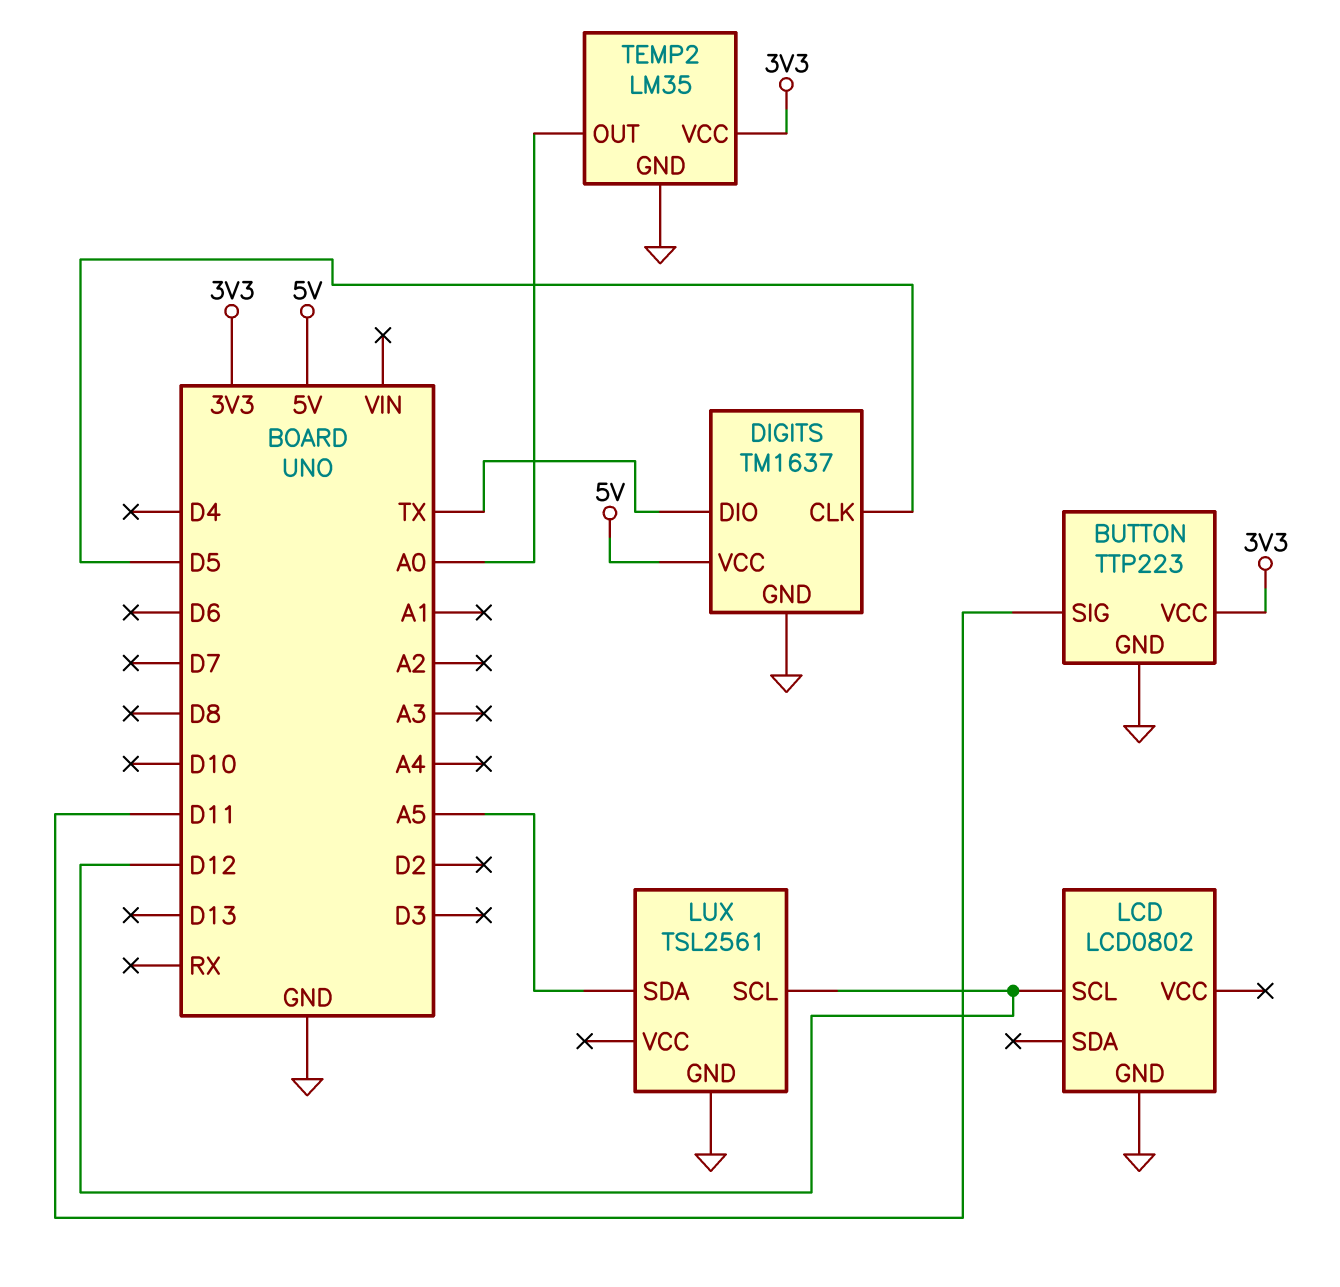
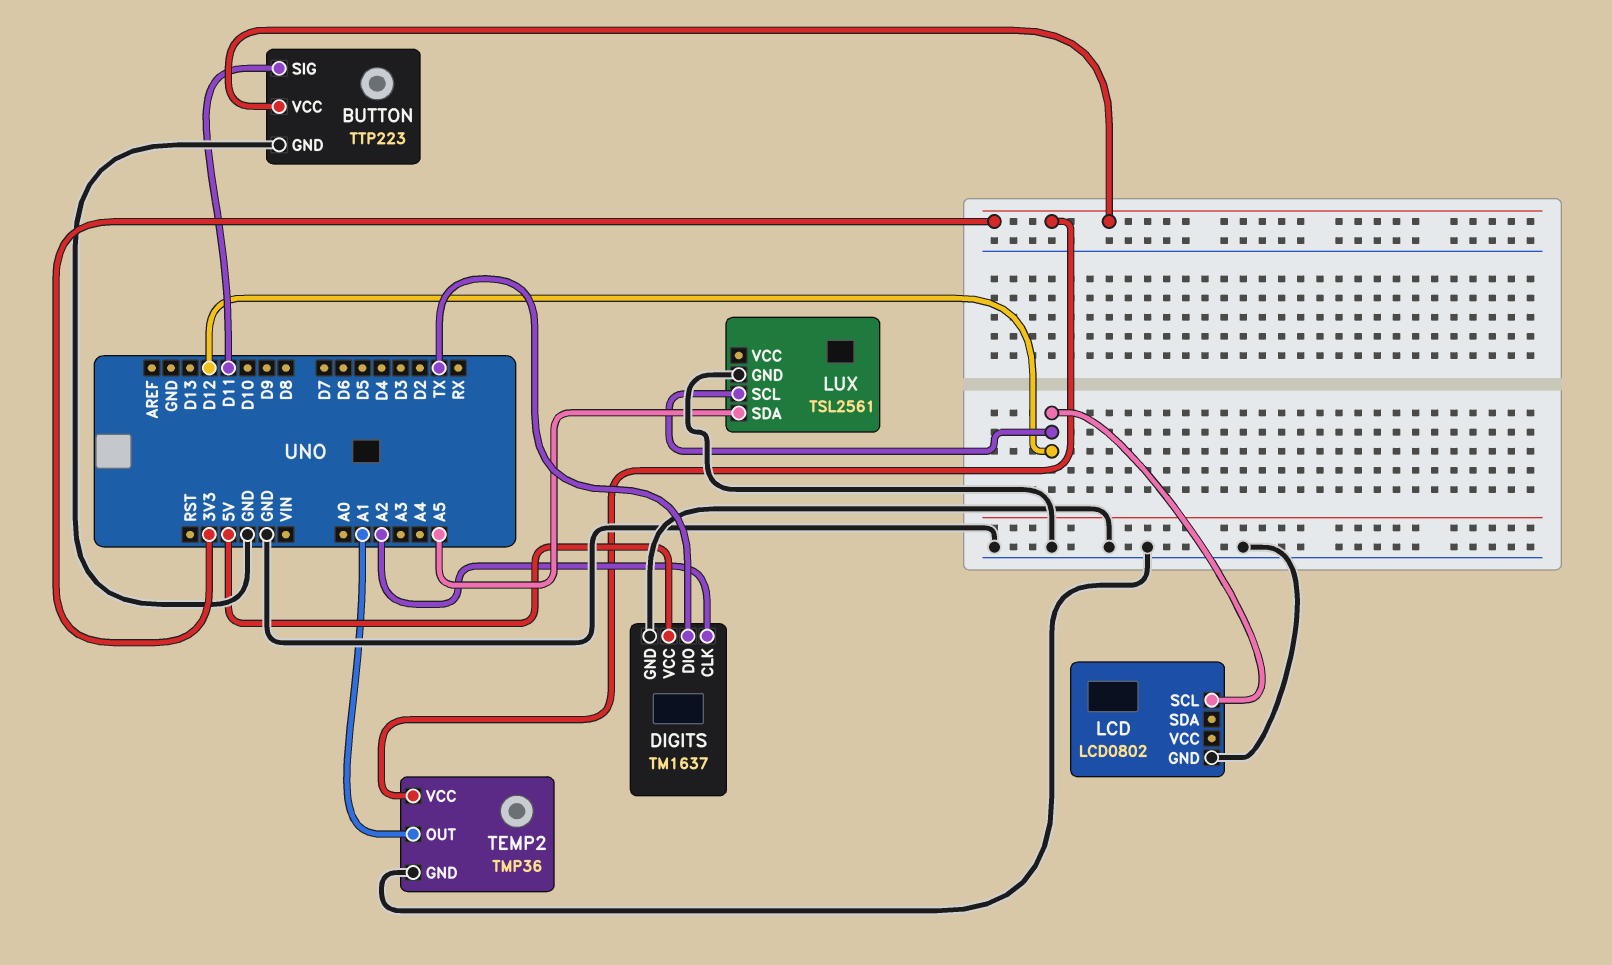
DIGITS pin CLK: D5 -> A2
TEMP2: LM35 -> TMP36
TEMP2 pin OUT: A0 -> A1

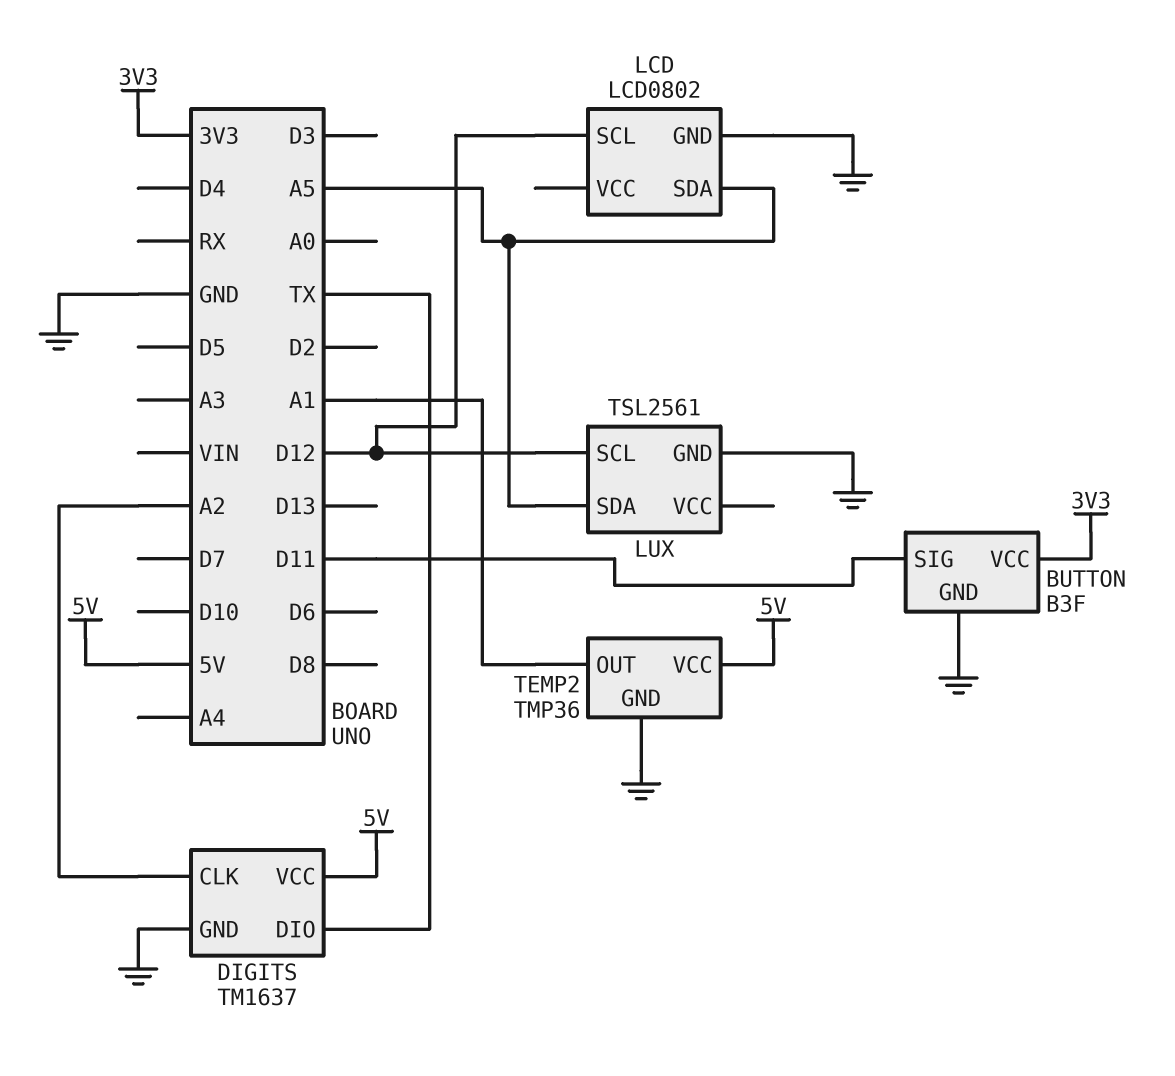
BUTTON: TTP223 -> B3F
LCD pin SDA: none -> A5
TEMP2 pin VCC: 3V3 -> 5V

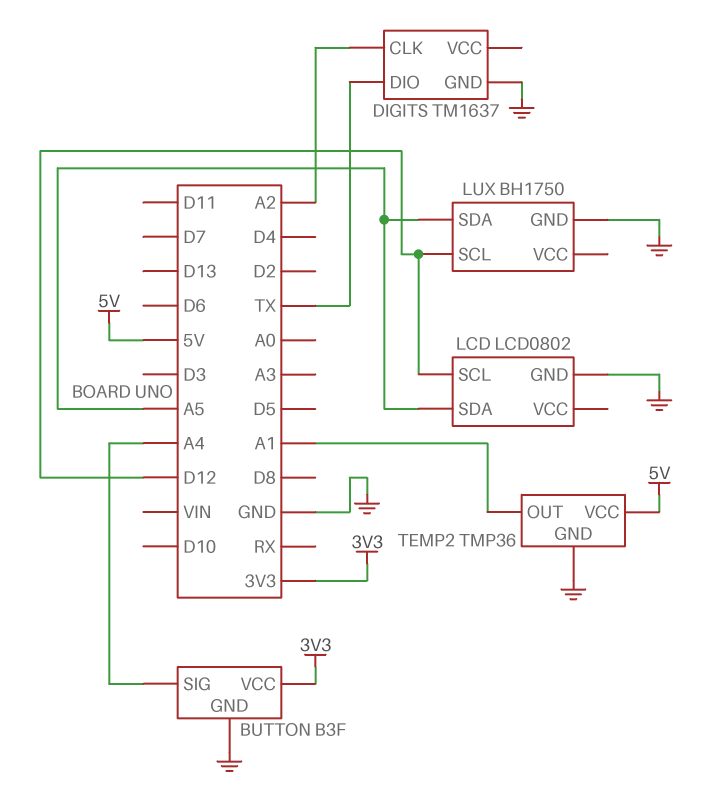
BUTTON pin SIG: D11 -> A4
DIGITS pin VCC: 5V -> none
LUX: TSL2561 -> BH1750

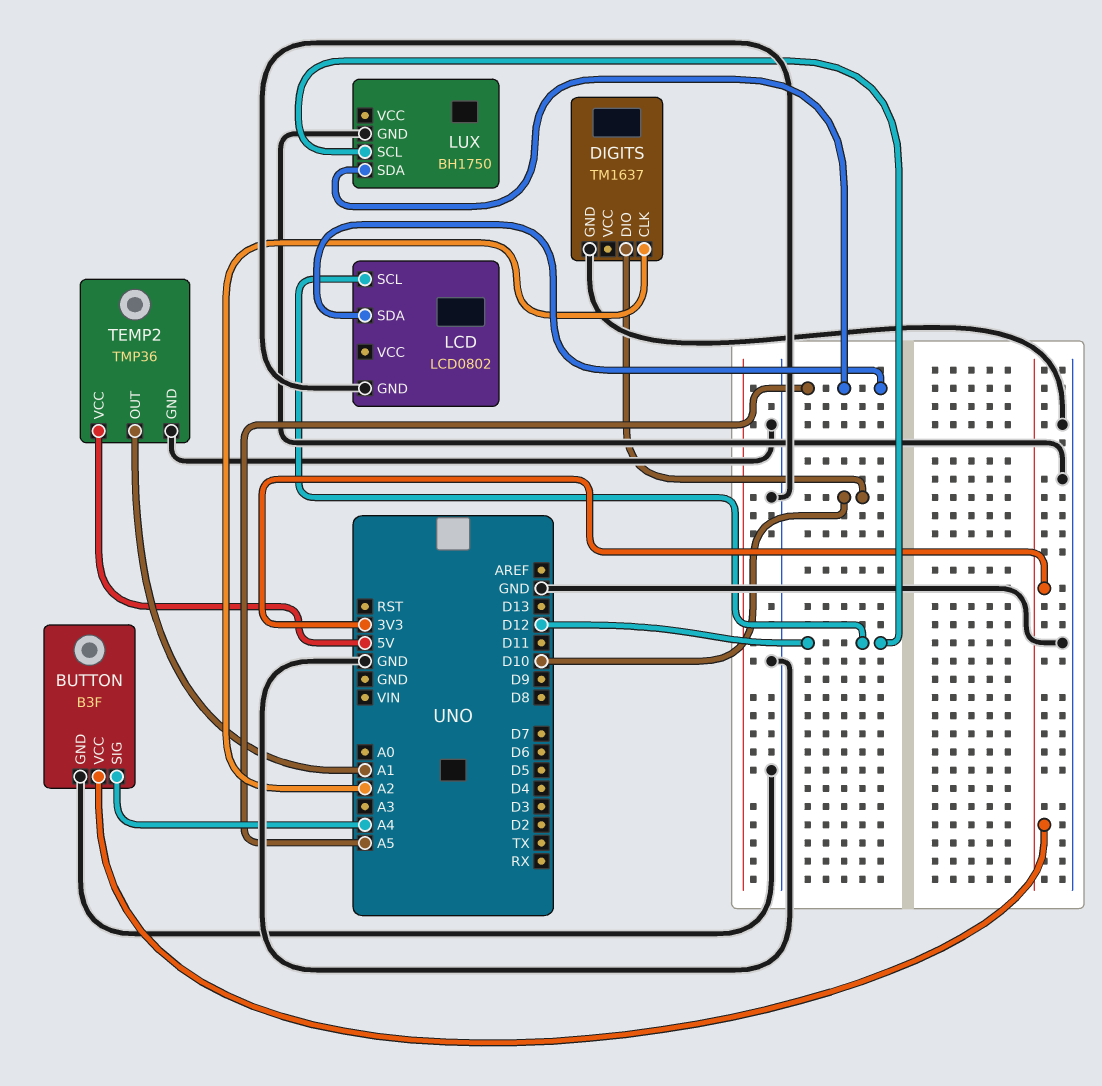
DIGITS pin DIO: TX -> D10

